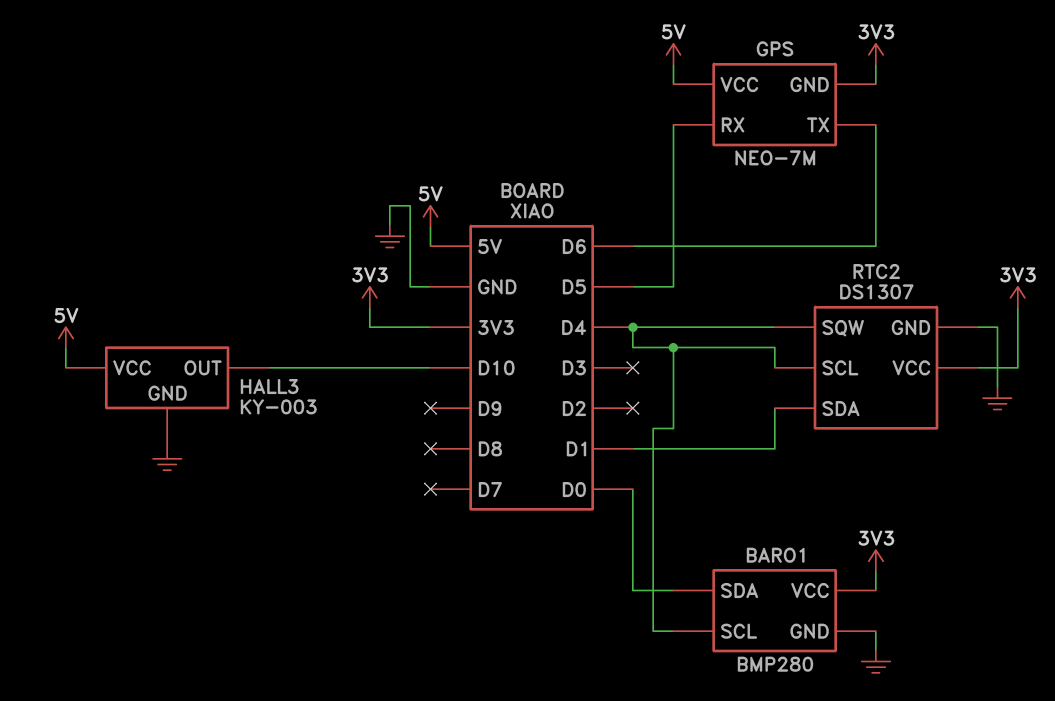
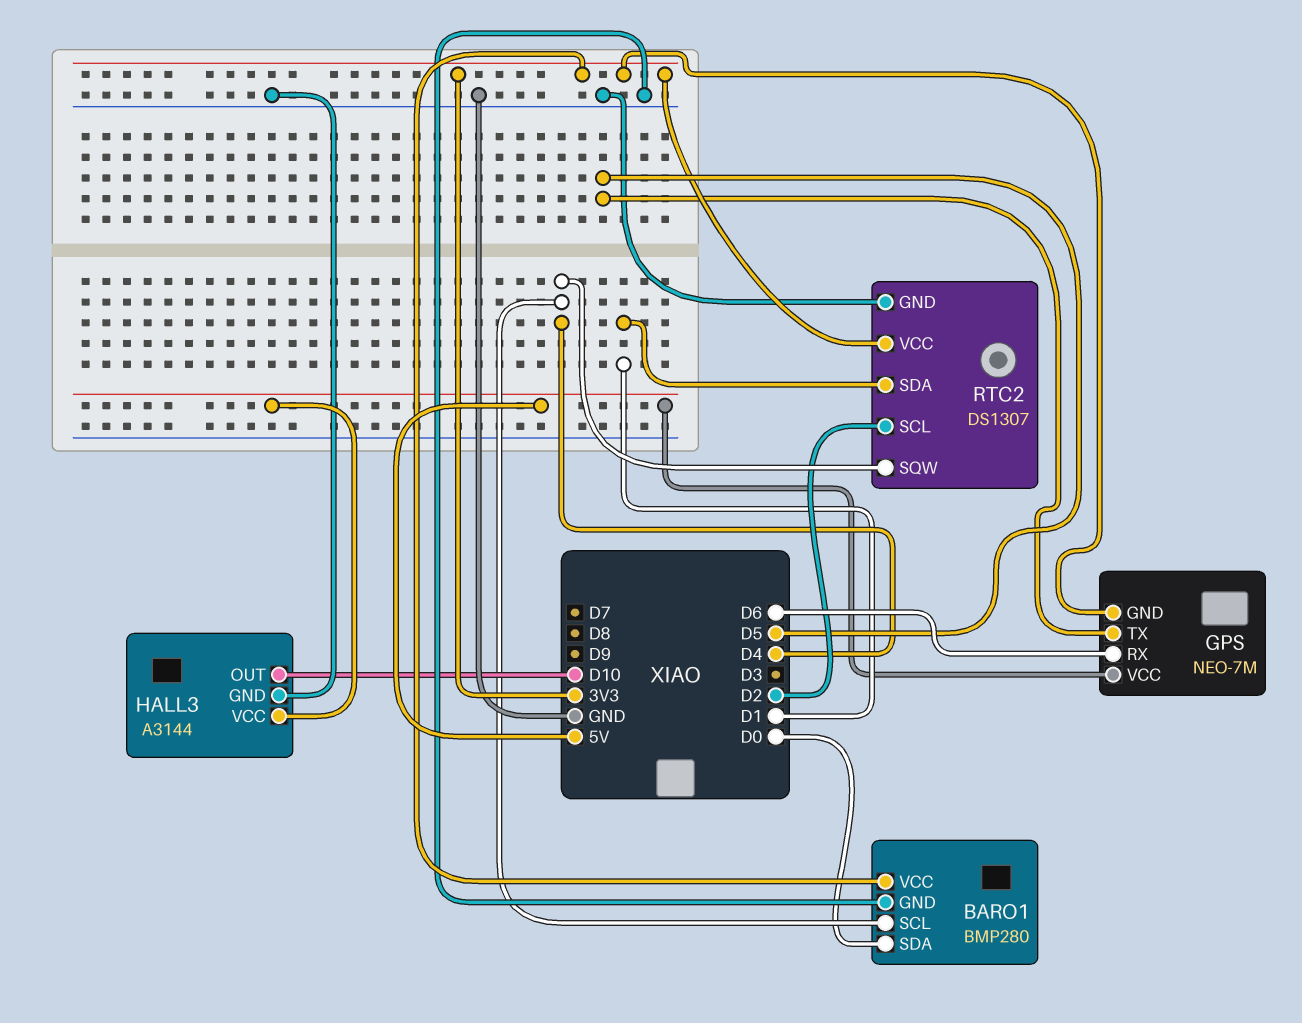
GPS pin RX: D5 -> D6
GPS pin TX: D6 -> D5
HALL3: KY-003 -> A3144
RTC2 pin SCL: D4 -> D2

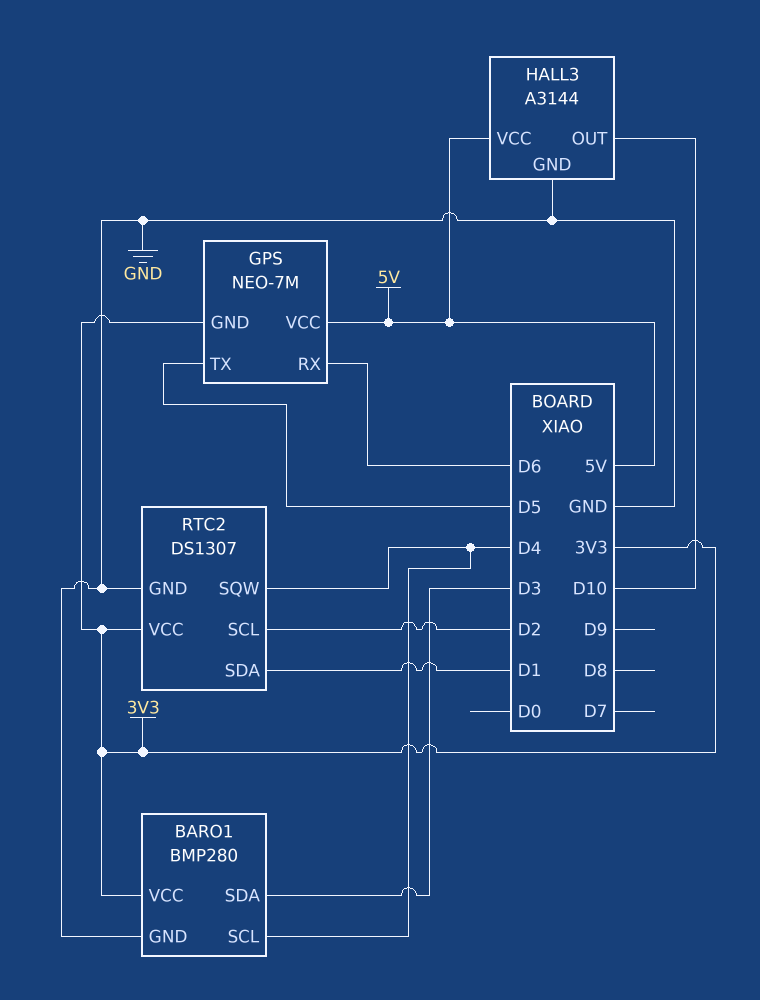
BARO1 pin SDA: D0 -> D3

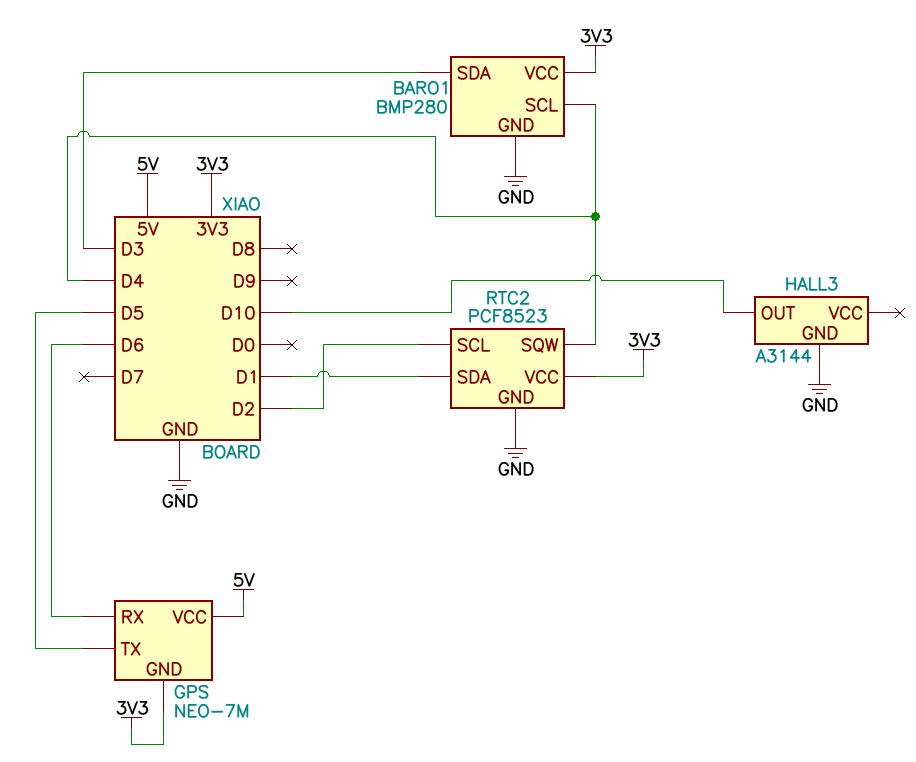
HALL3 pin VCC: 5V -> none
RTC2: DS1307 -> PCF8523

